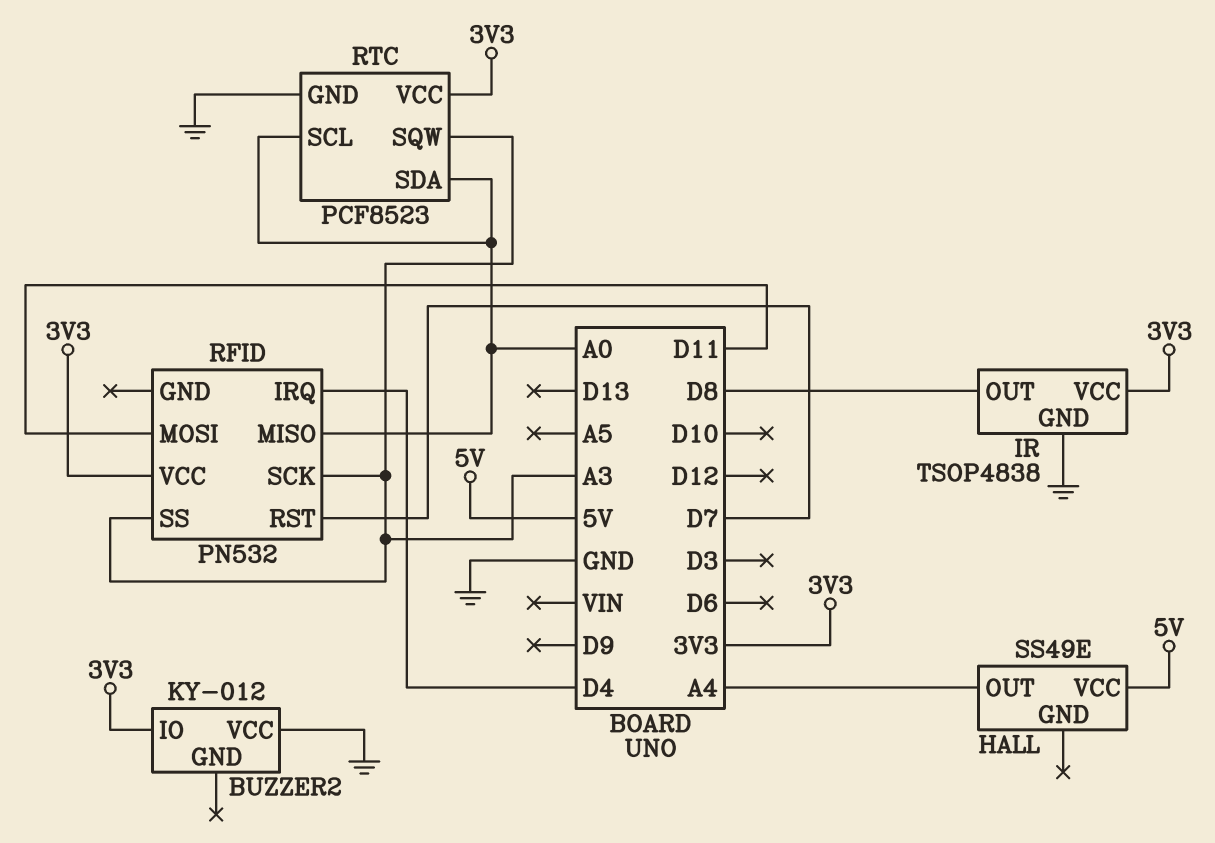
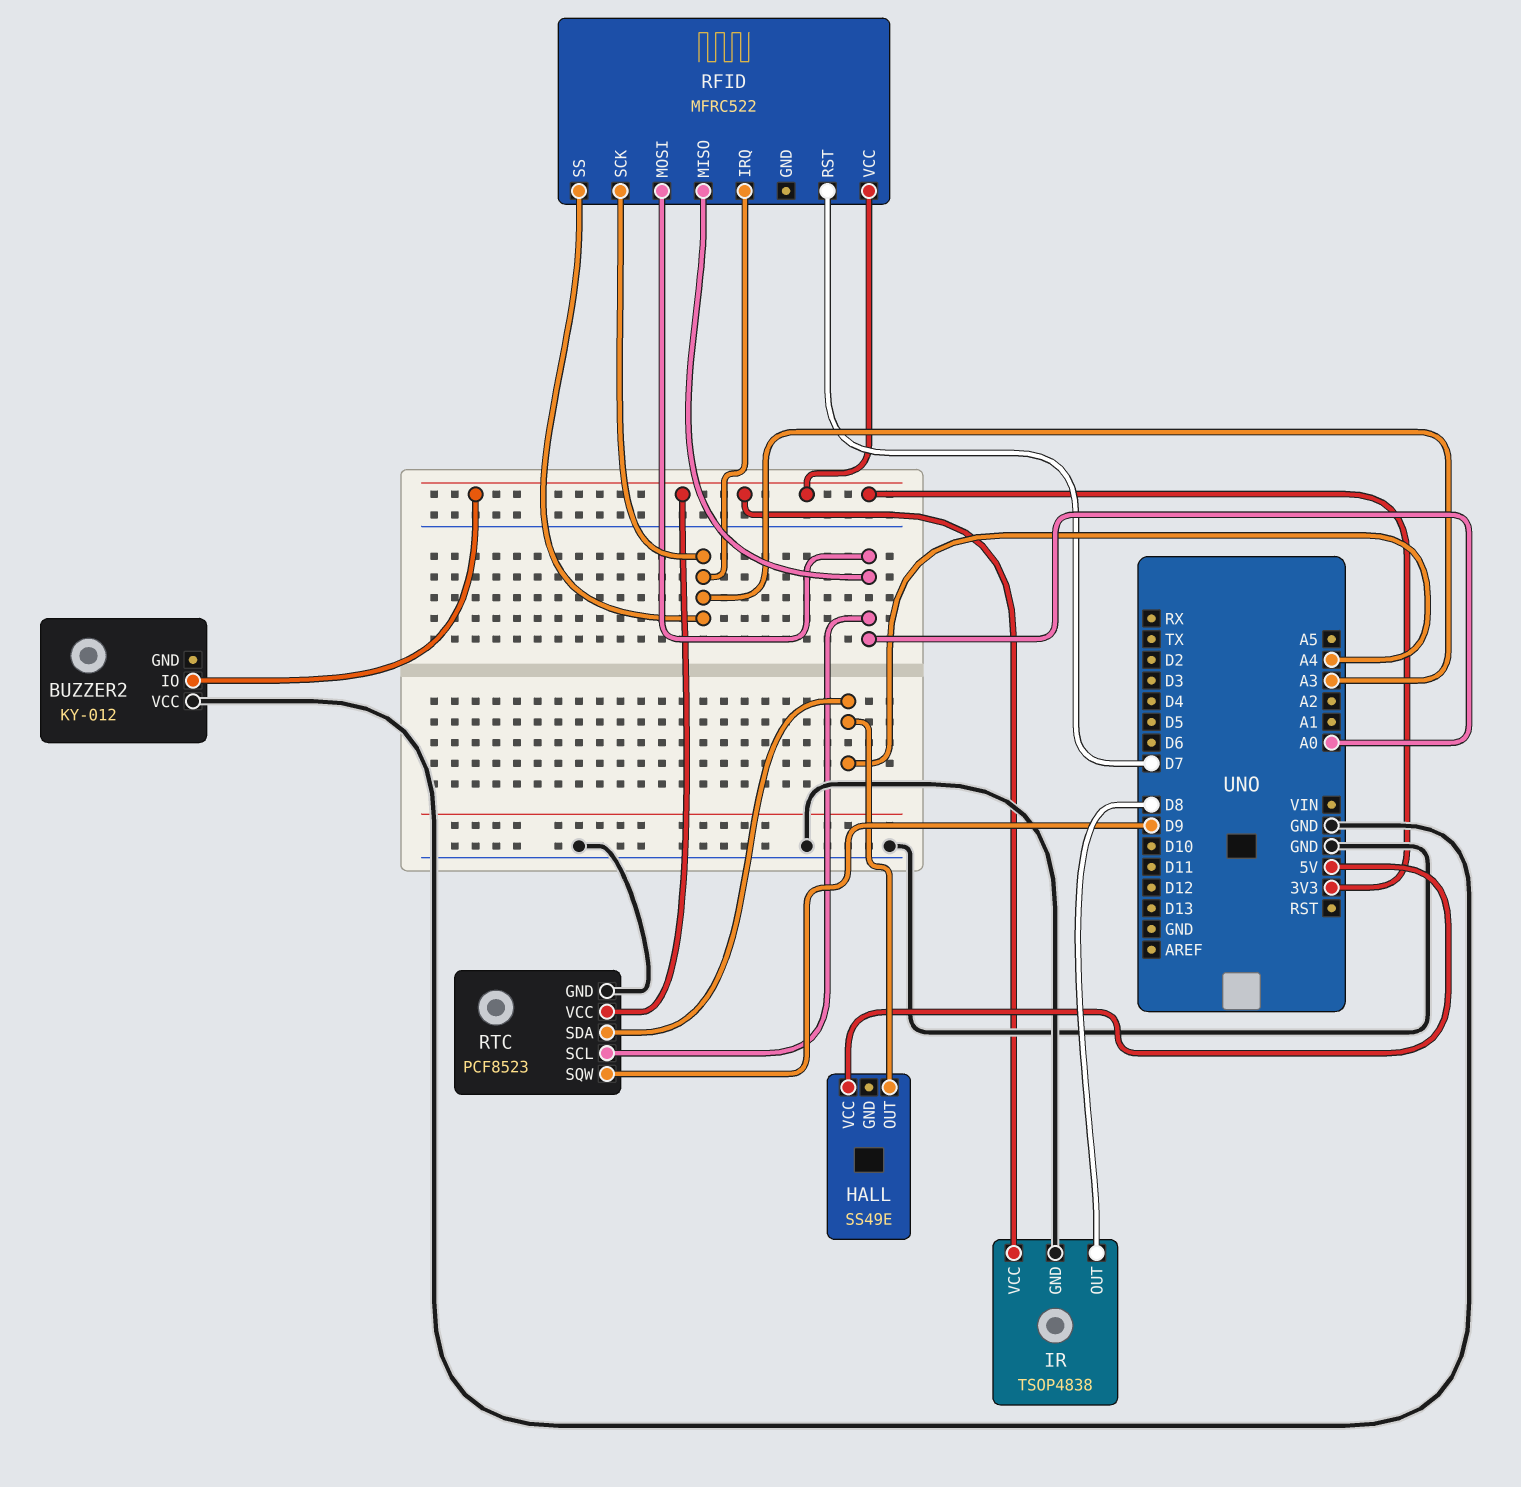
RFID: PN532 -> MFRC522
RFID pin IRQ: D4 -> A3
RFID pin MOSI: D11 -> A0
RTC pin SDA: A0 -> A4
RTC pin SQW: A3 -> D9

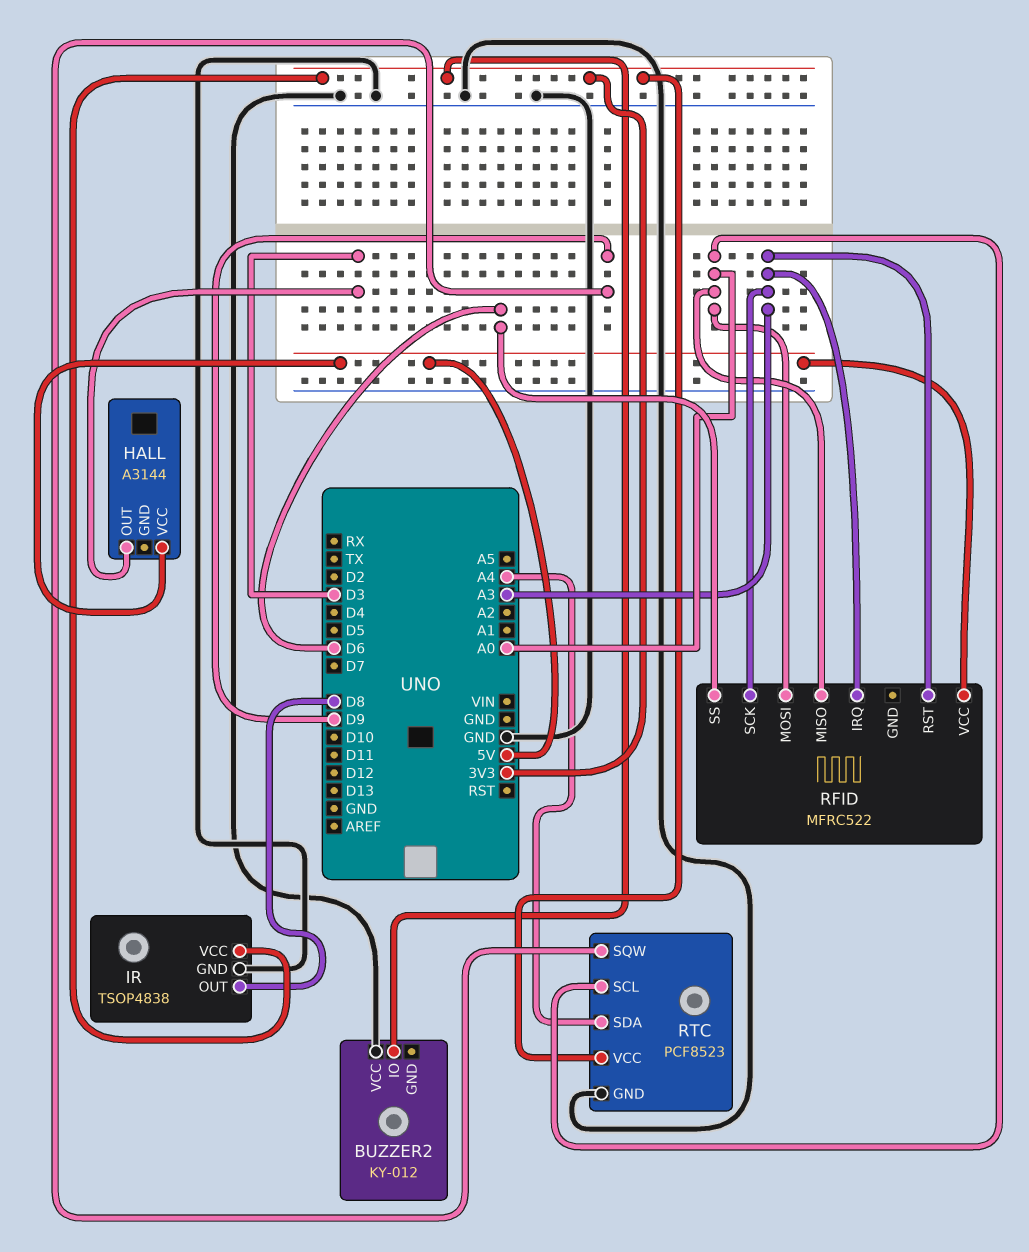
HALL: SS49E -> A3144
HALL pin OUT: A4 -> D3
RFID pin RST: D7 -> A3
RFID pin SS: A3 -> D6
RFID pin VCC: 3V3 -> 5V

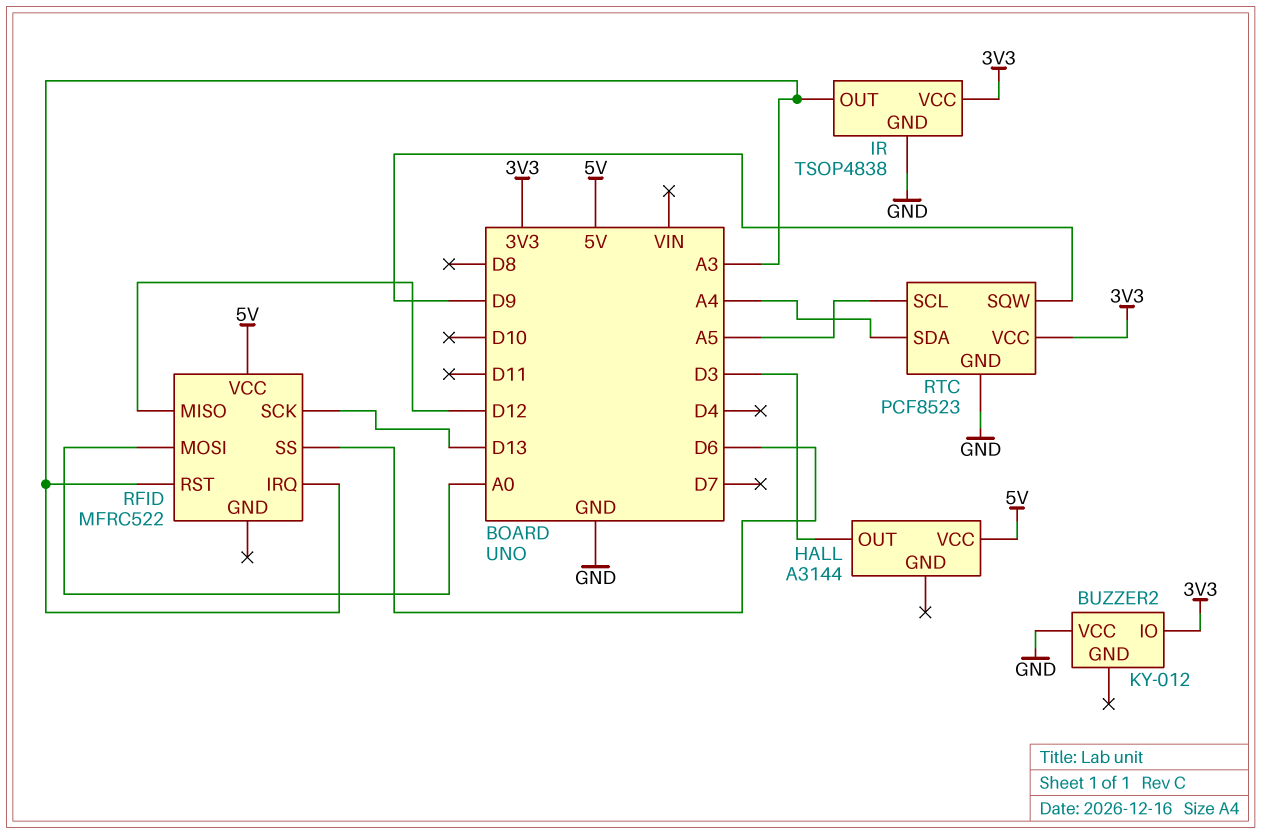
IR pin OUT: D8 -> A3
RFID pin MISO: A0 -> D12
RFID pin SCK: A3 -> D13
RTC pin SCL: A0 -> A5

